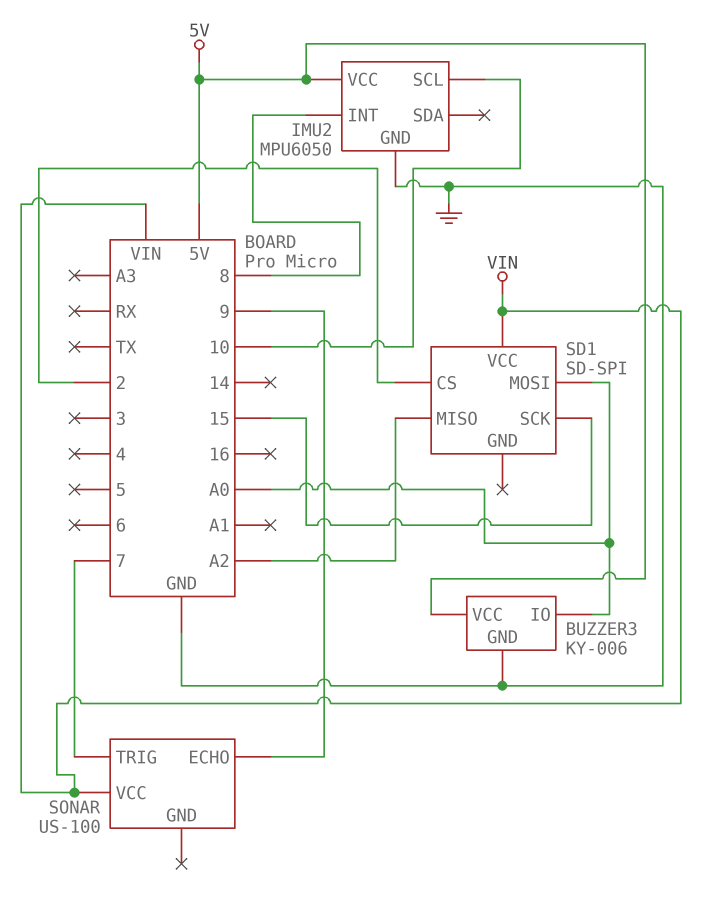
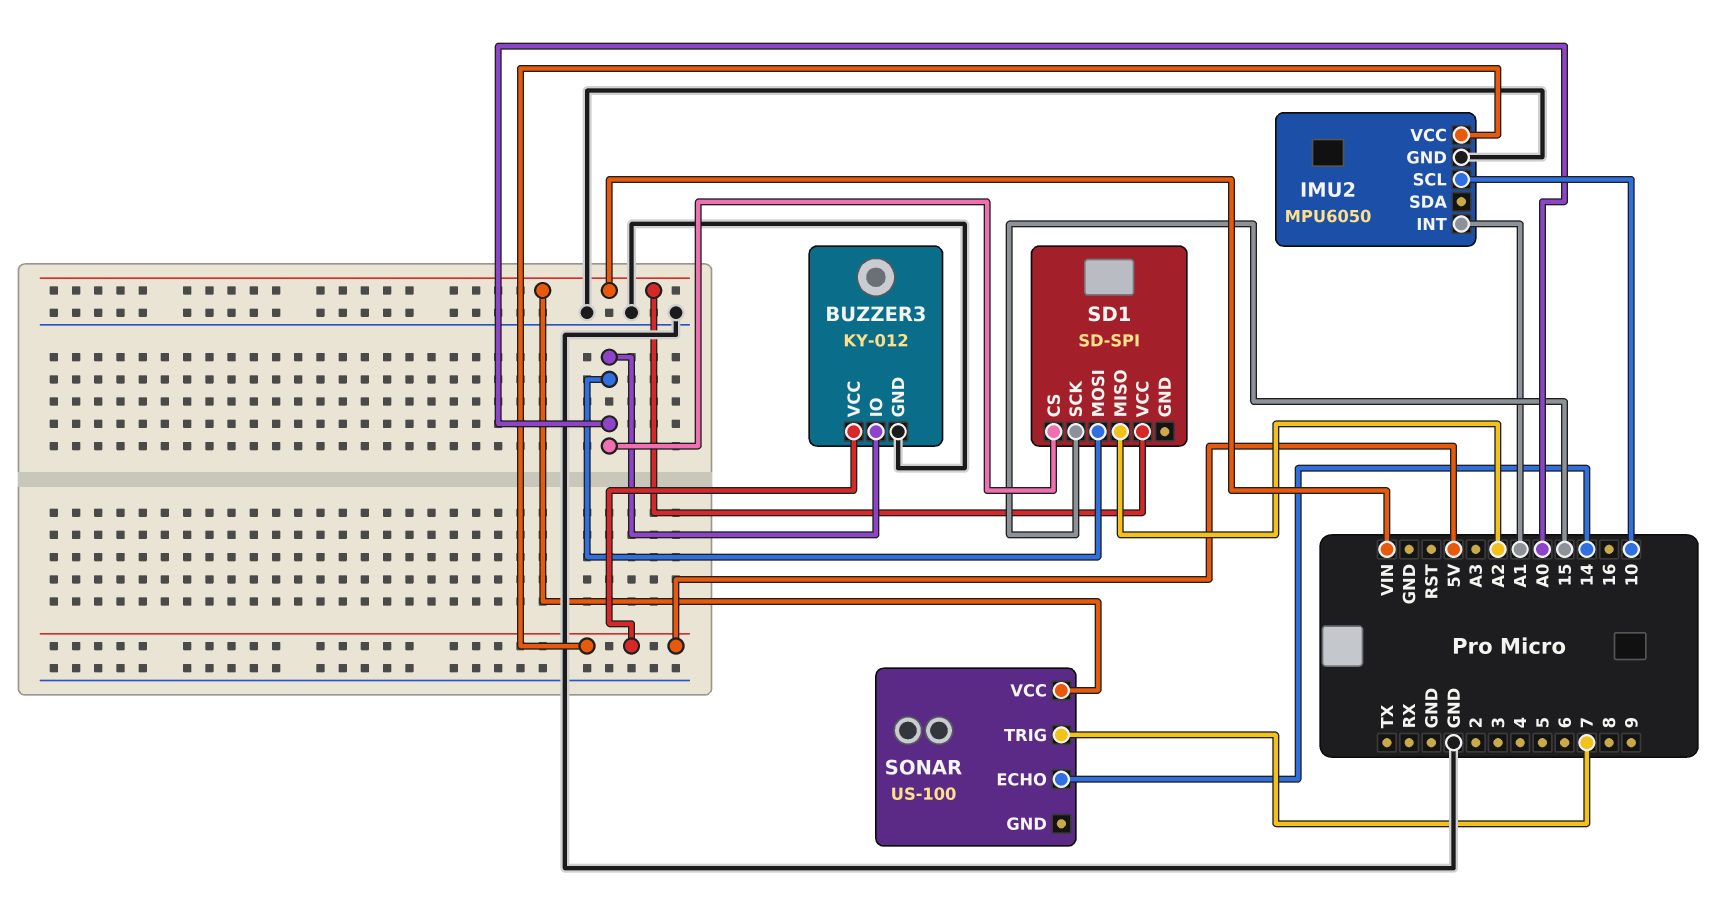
BUZZER3: KY-006 -> KY-012
IMU2 pin INT: 8 -> A1
SD1 pin CS: 2 -> A0
SONAR pin ECHO: 9 -> 14

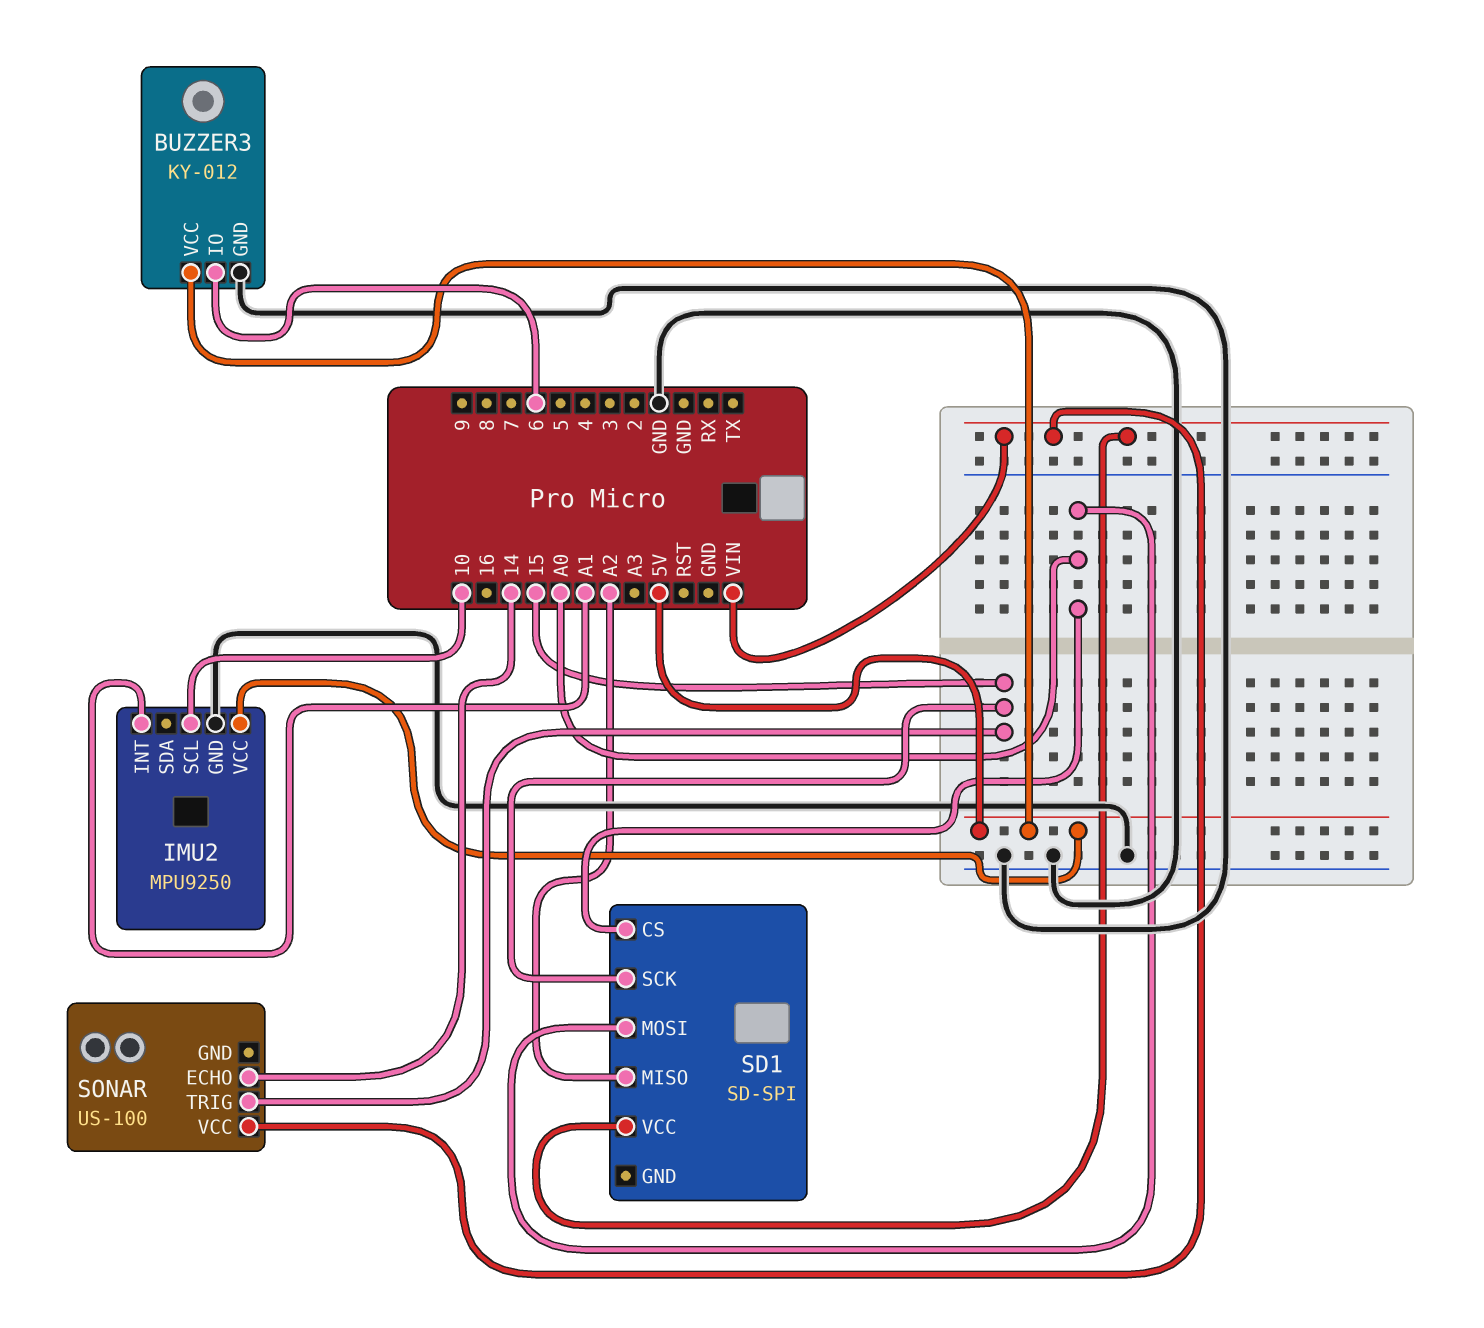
BUZZER3 pin IO: A0 -> 6
IMU2: MPU6050 -> MPU9250
SONAR pin TRIG: 7 -> 15

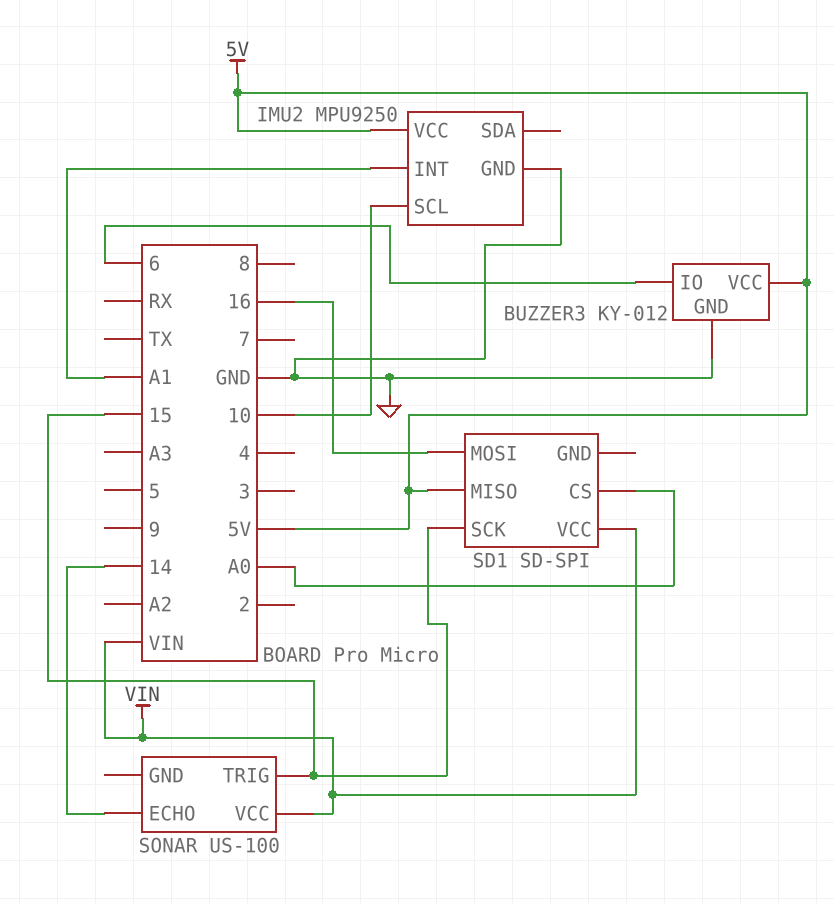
SD1 pin MISO: A2 -> 5V
SD1 pin MOSI: A0 -> 16

